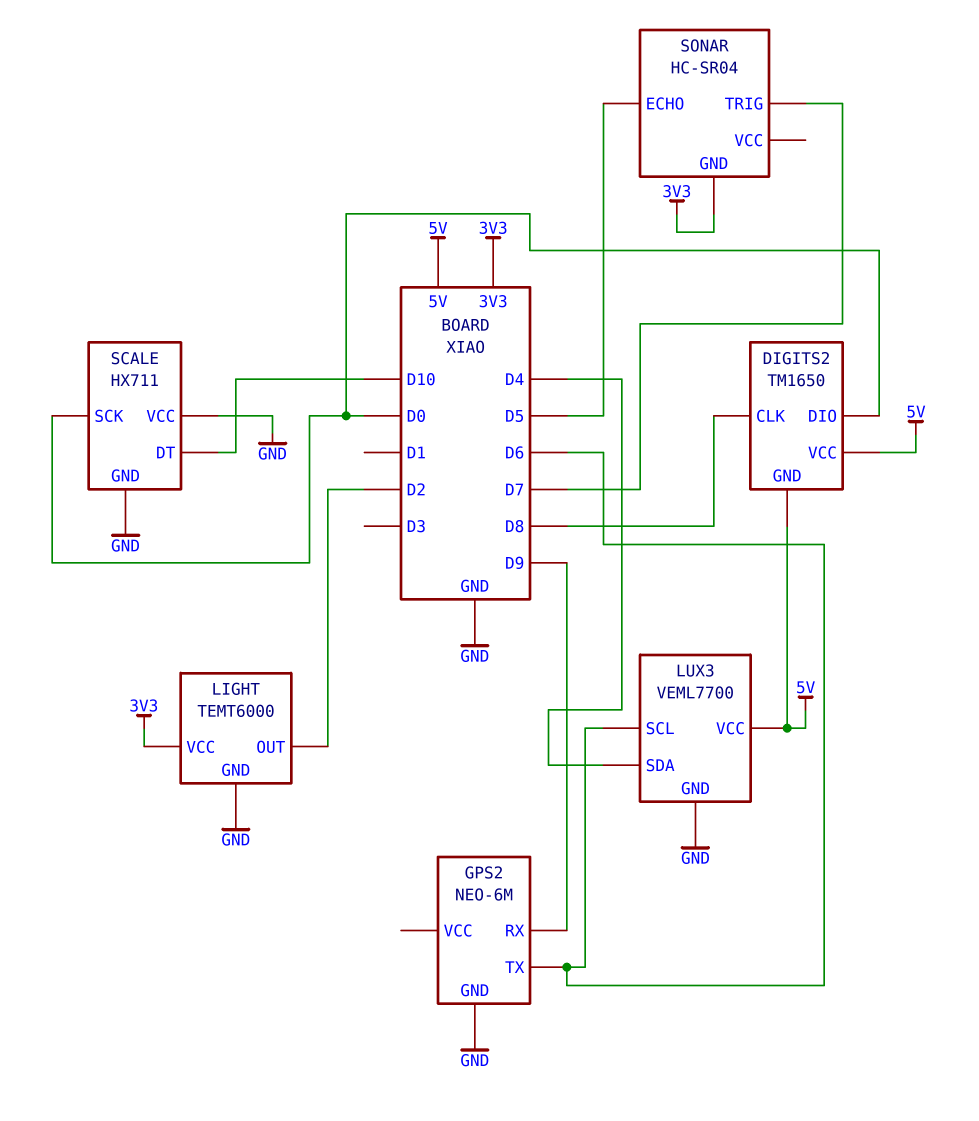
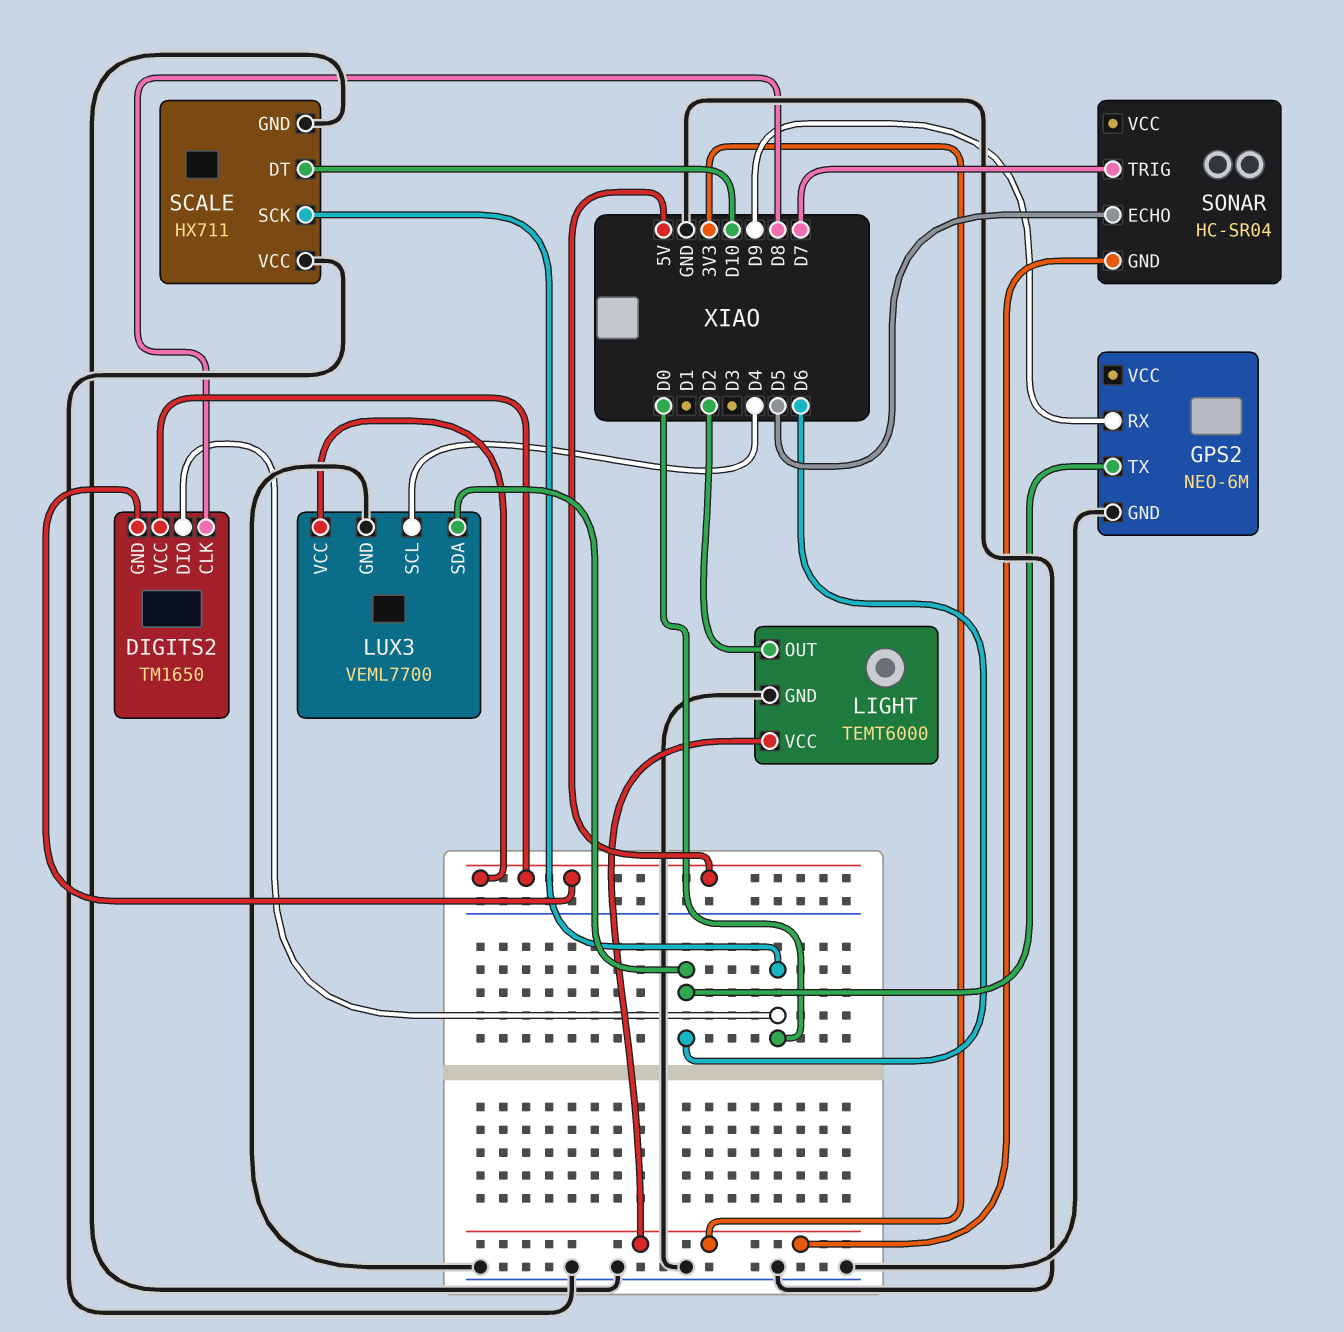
LUX3 pin SCL: D6 -> D4
LUX3 pin SDA: D4 -> D6

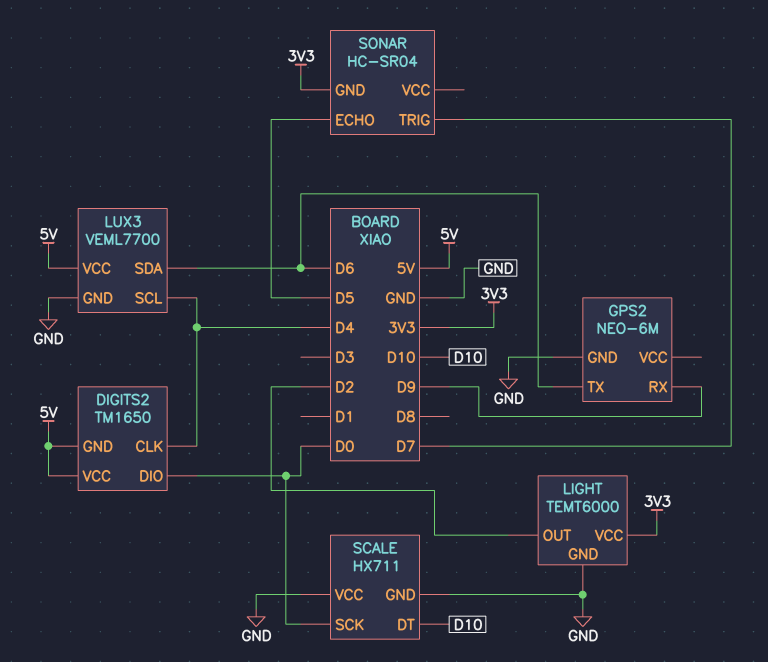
DIGITS2 pin CLK: D8 -> D4

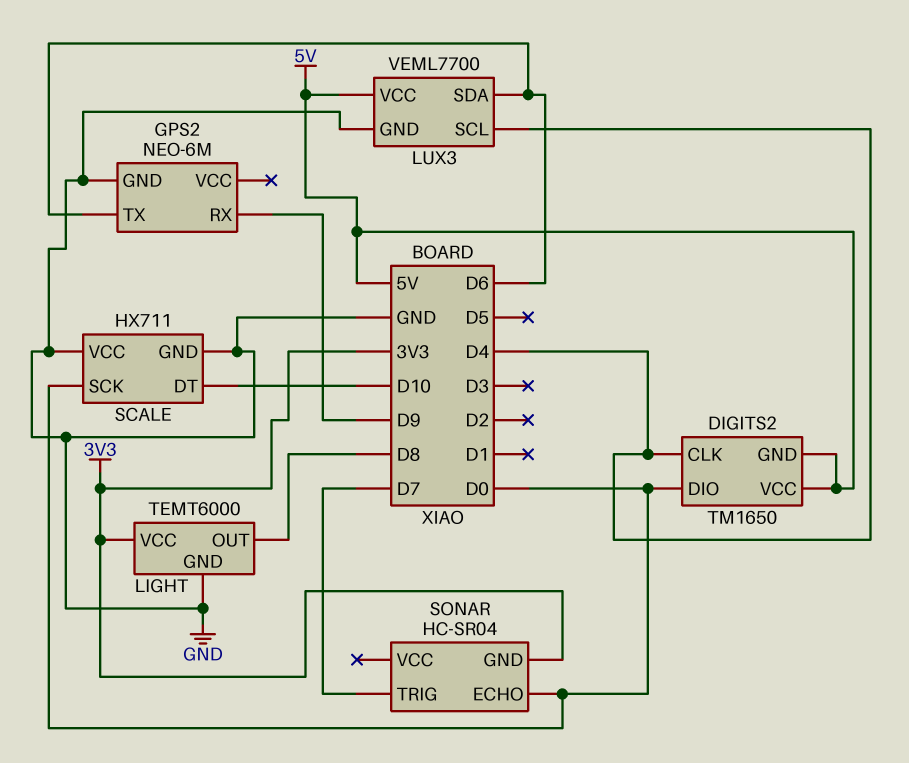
LIGHT pin OUT: D2 -> D8
SONAR pin ECHO: D5 -> D0

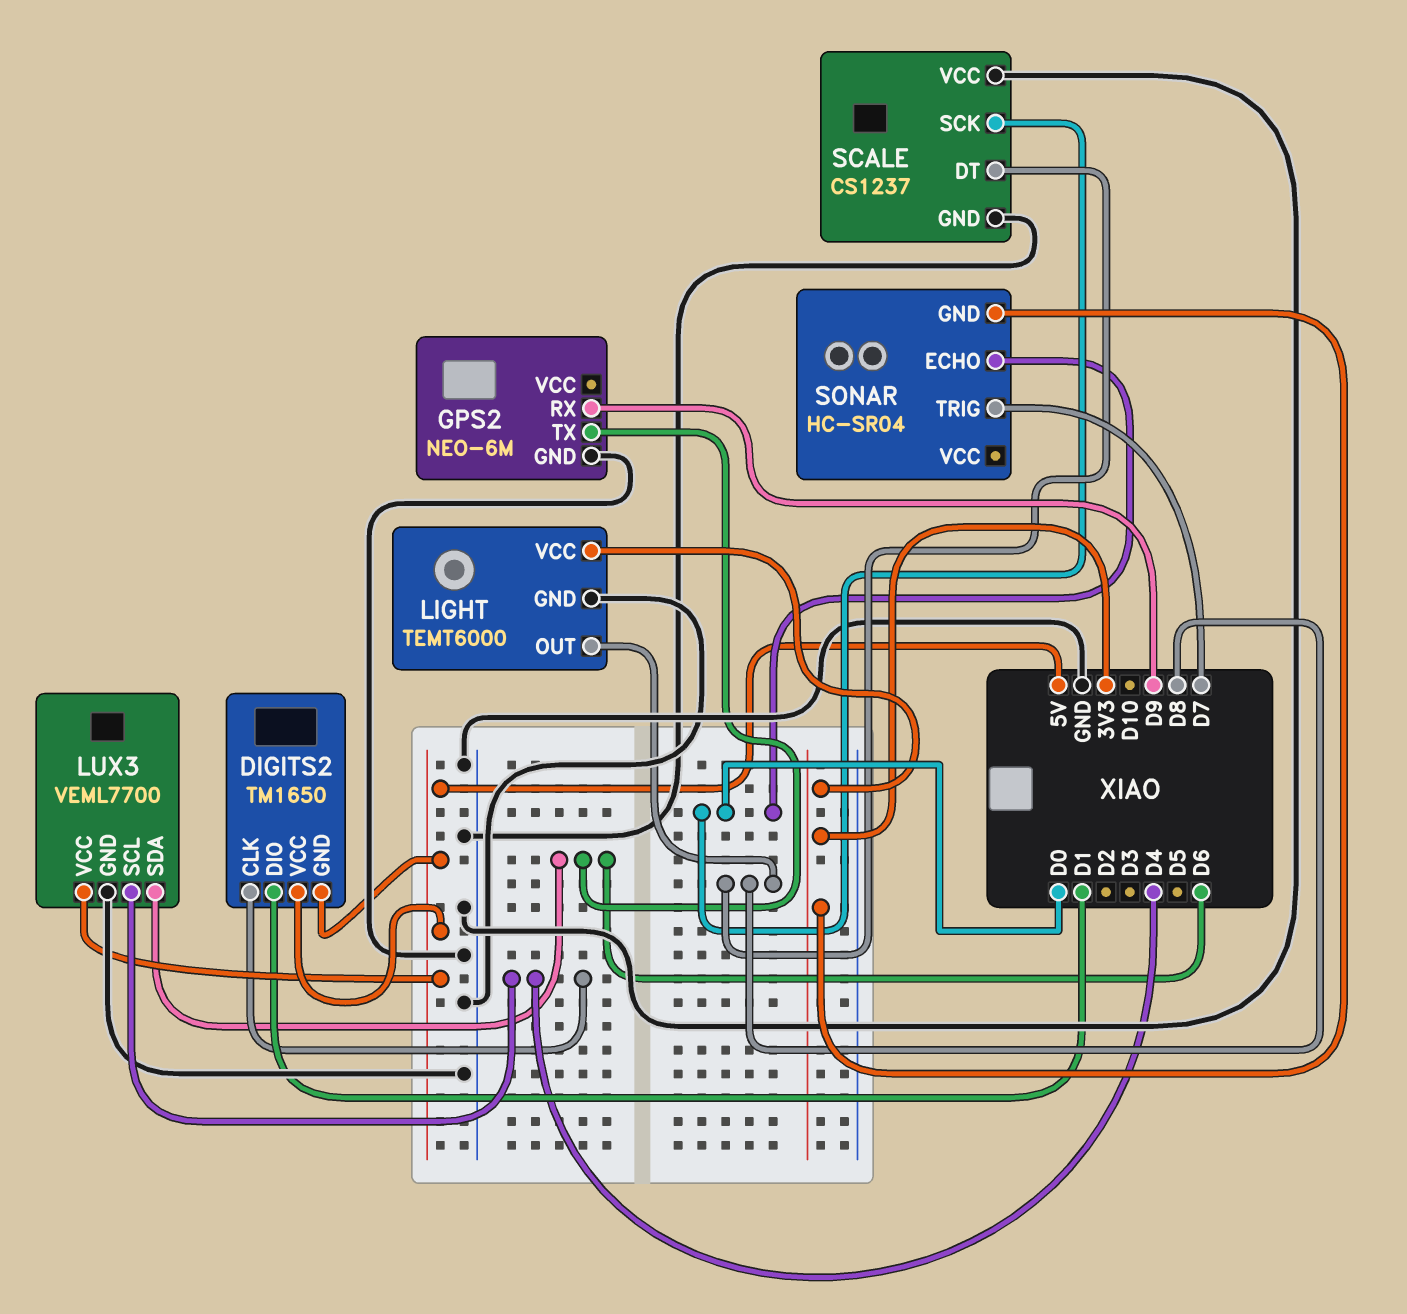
DIGITS2 pin DIO: D0 -> D1
SCALE: HX711 -> CS1237
SCALE pin DT: D10 -> D8

